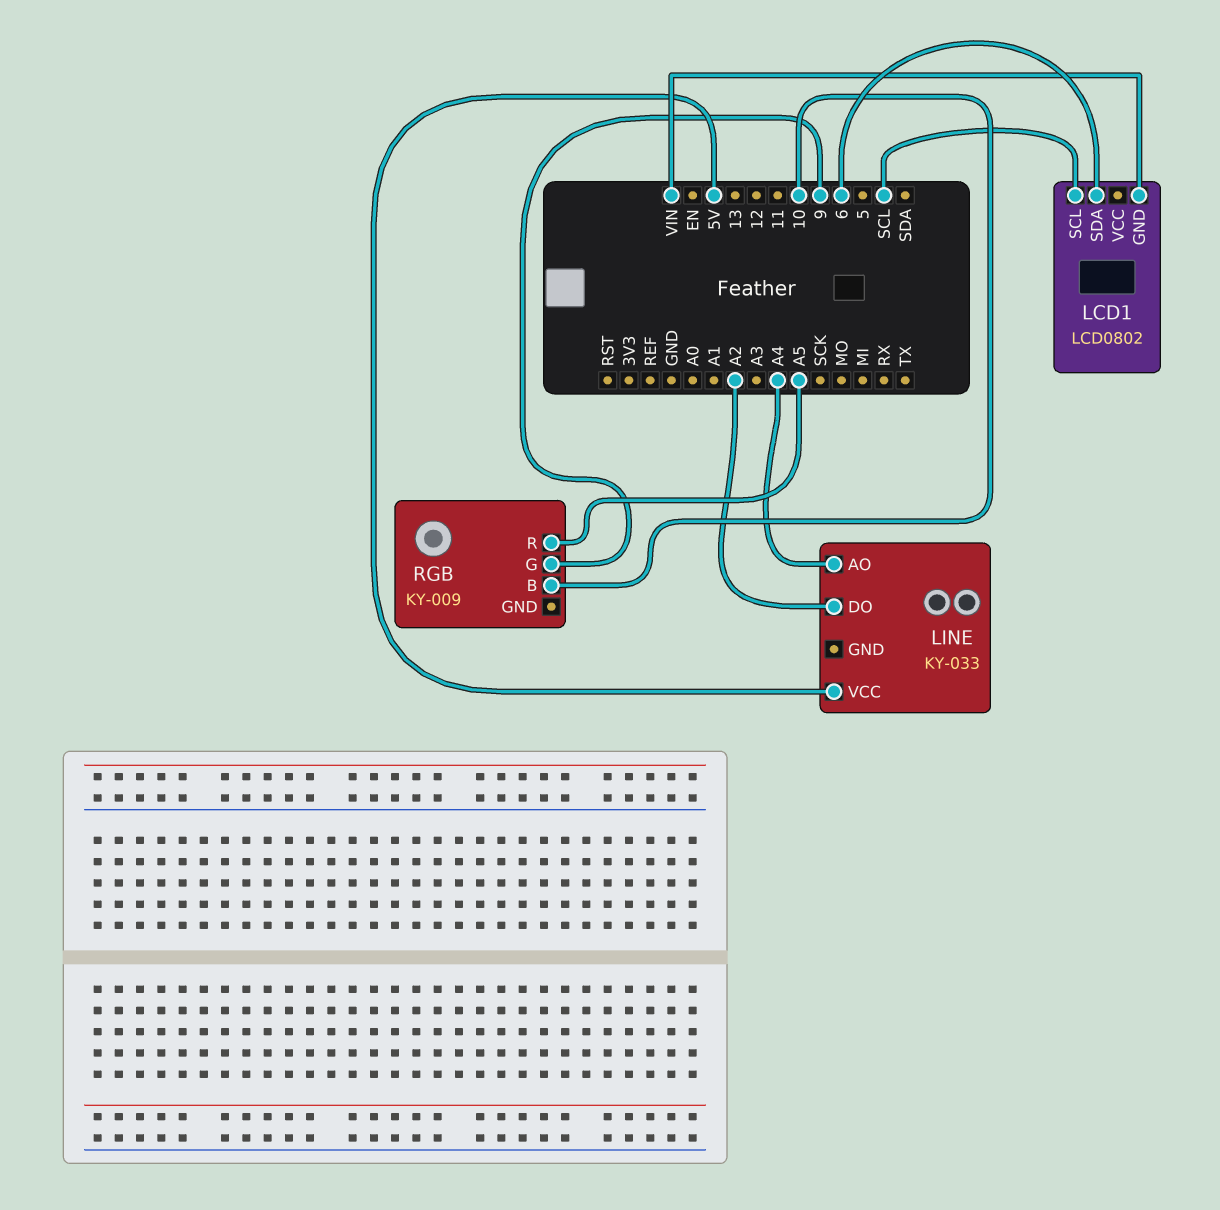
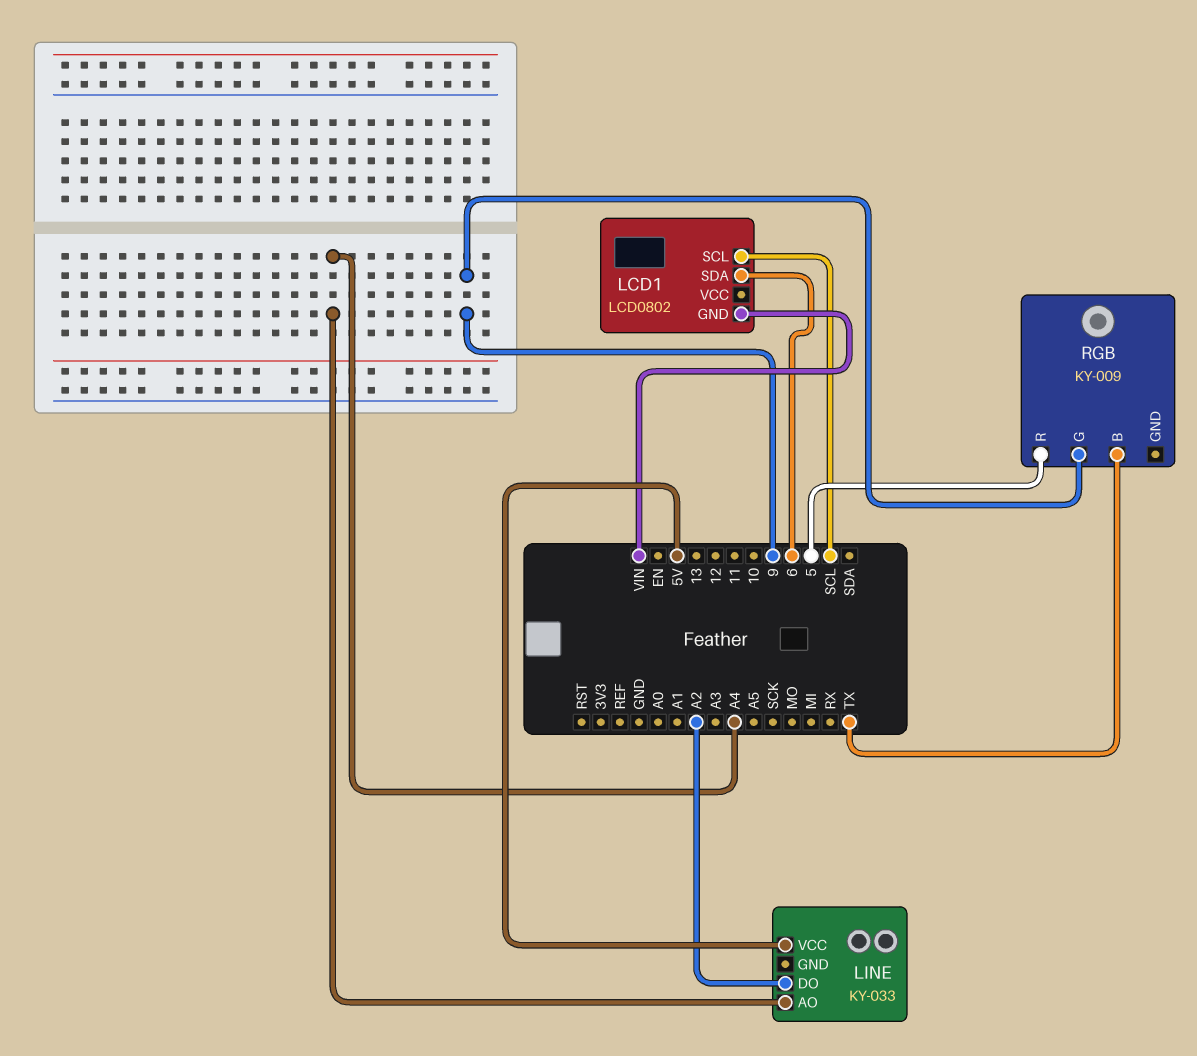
RGB pin B: 10 -> TX
RGB pin R: A5 -> 5

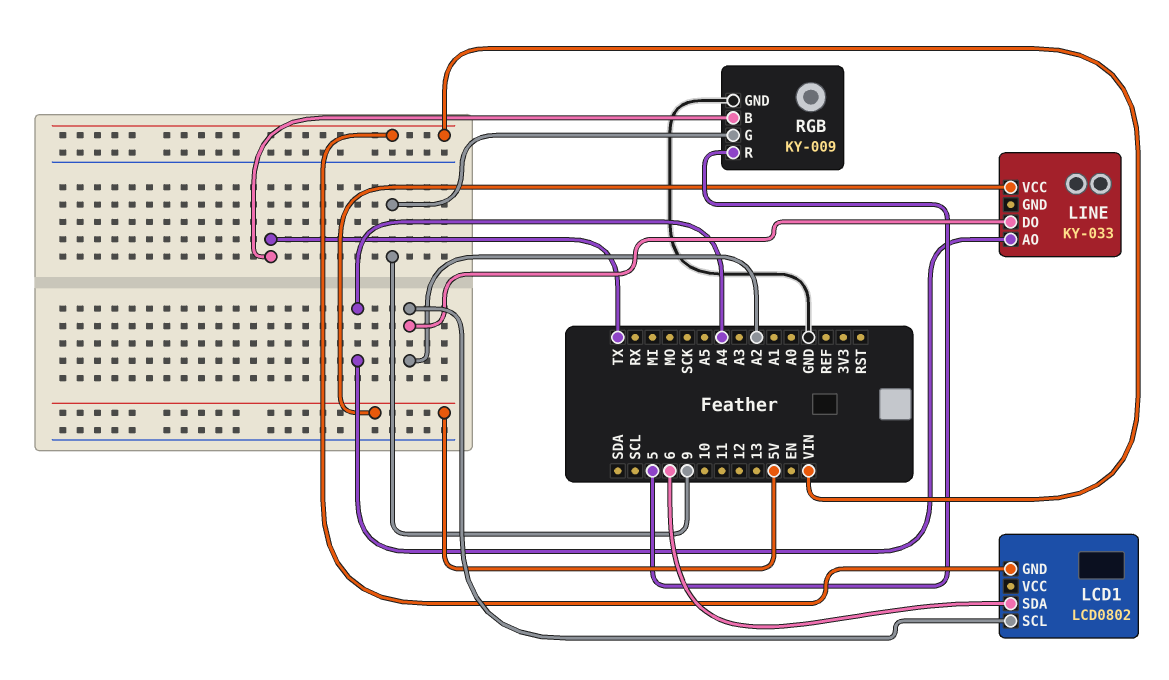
LCD1 pin SCL: SCL -> A2
RGB pin GND: none -> GND

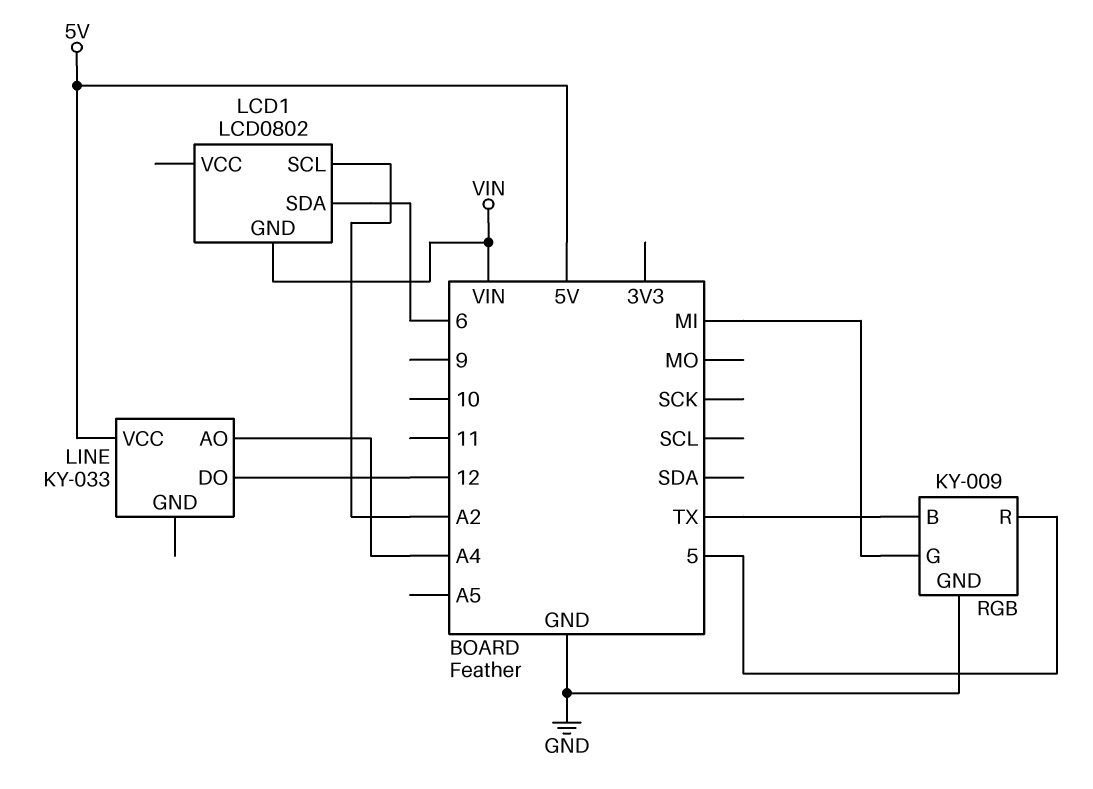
LINE pin DO: A2 -> 12
RGB pin G: 9 -> MI

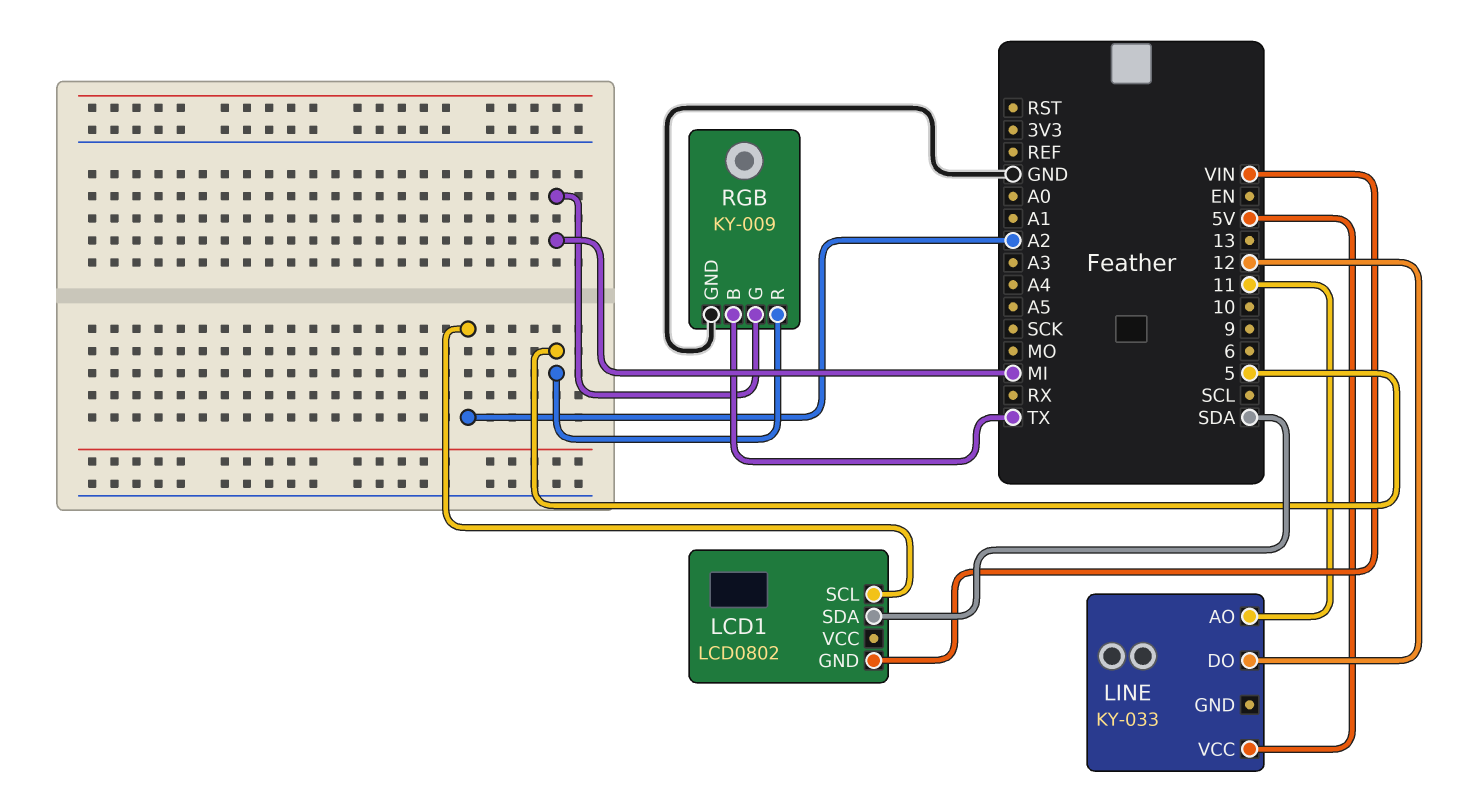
LCD1 pin SDA: 6 -> SDA
LINE pin AO: A4 -> 11

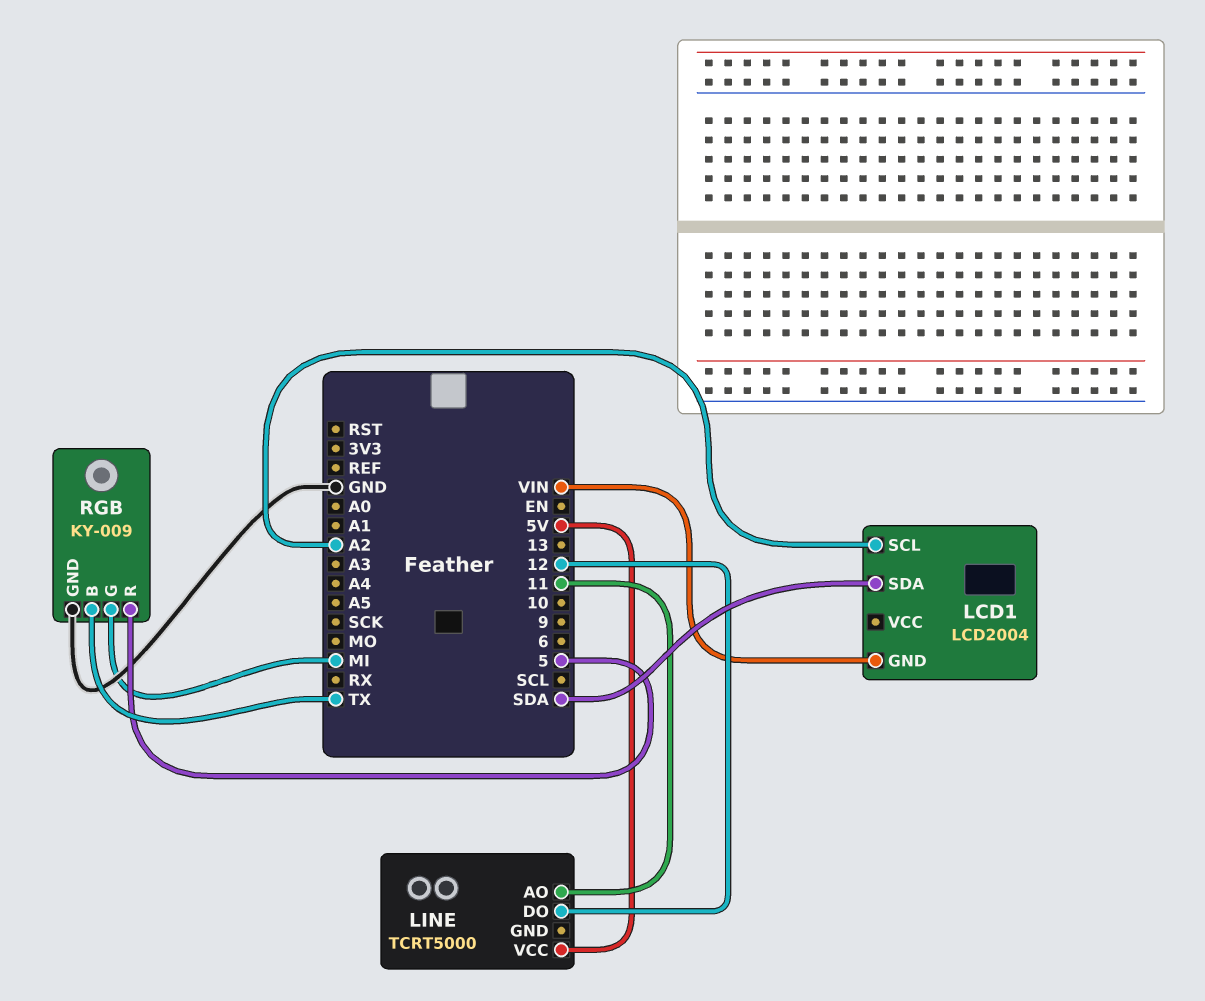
LCD1: LCD0802 -> LCD2004
LINE: KY-033 -> TCRT5000

